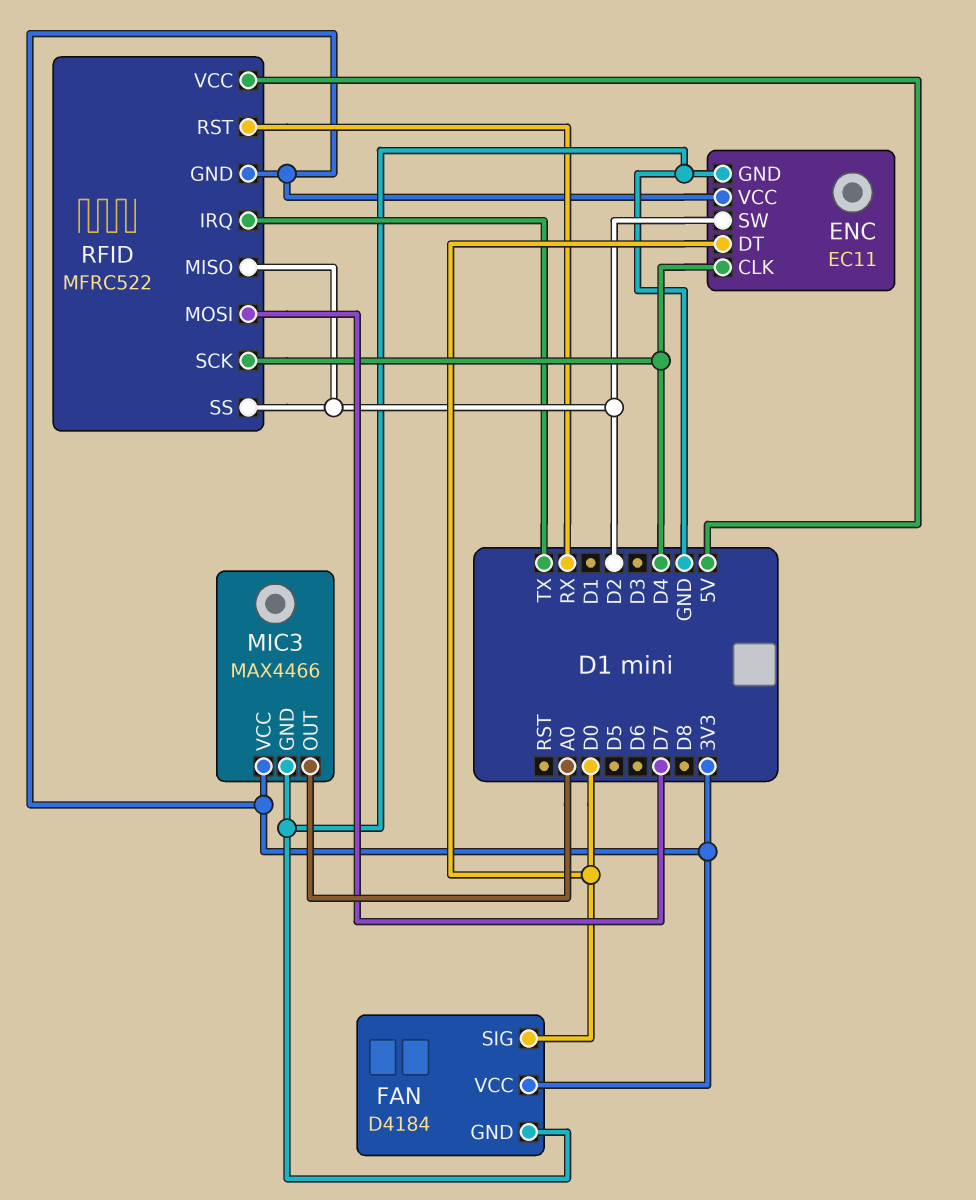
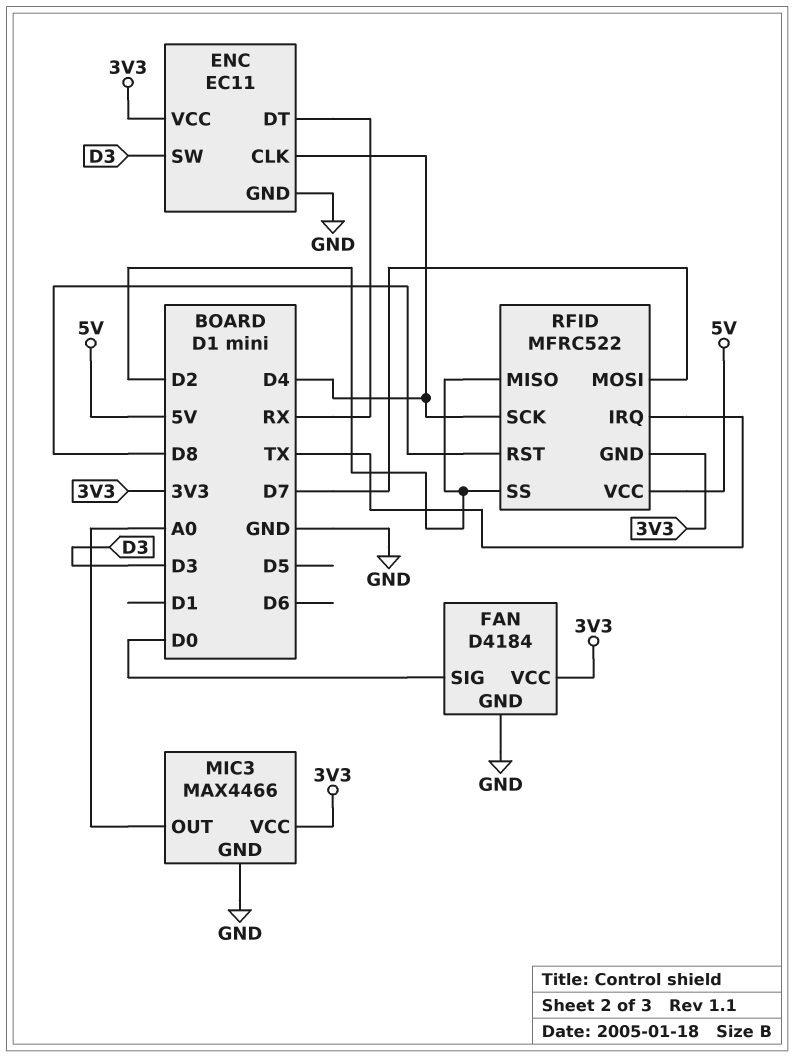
ENC pin DT: D0 -> RX
ENC pin SW: D2 -> D3
RFID pin RST: RX -> D8

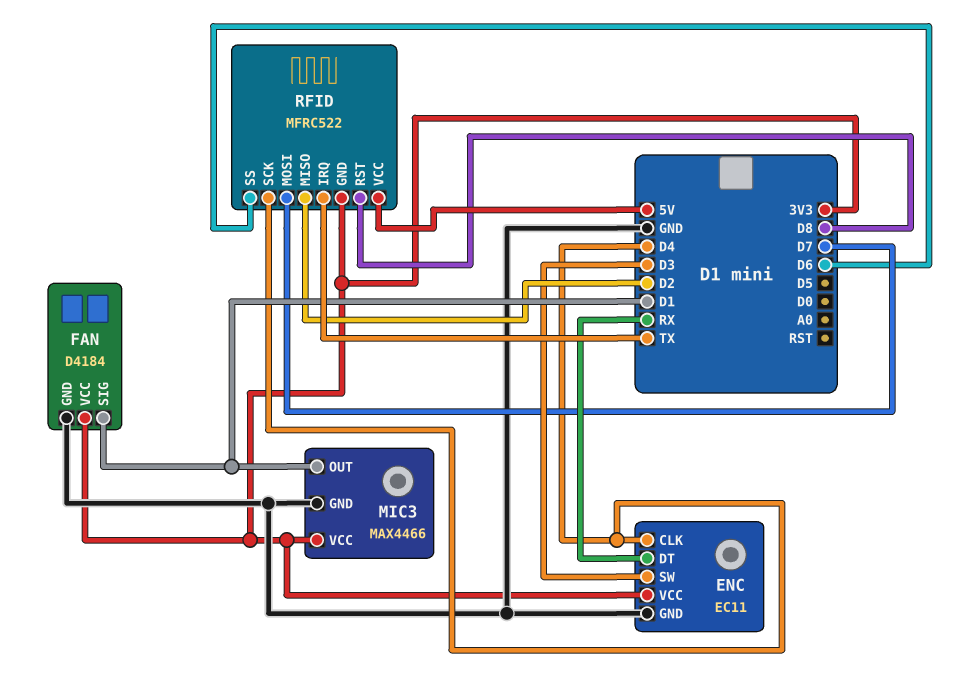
FAN pin SIG: D0 -> D1
MIC3 pin OUT: A0 -> D1
RFID pin SS: D2 -> D6

